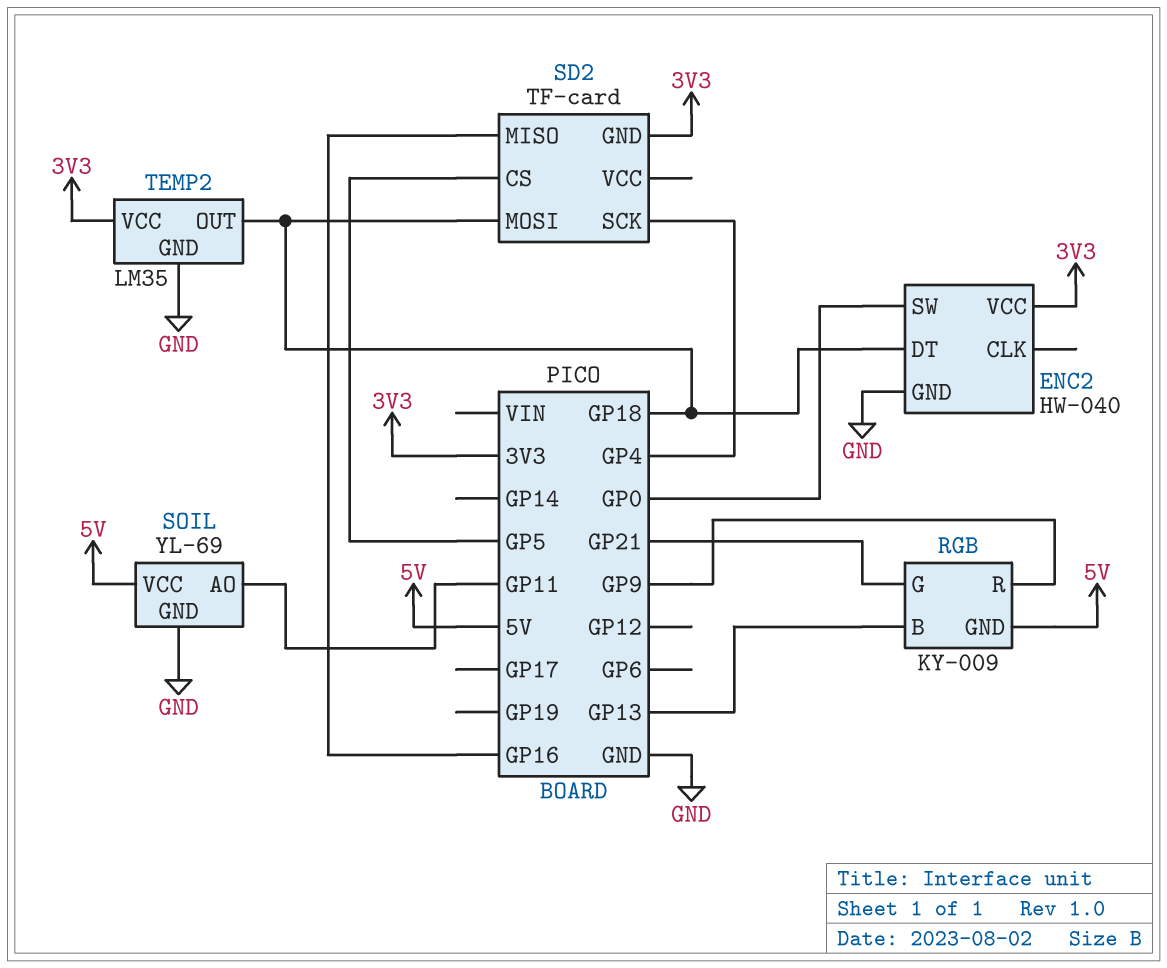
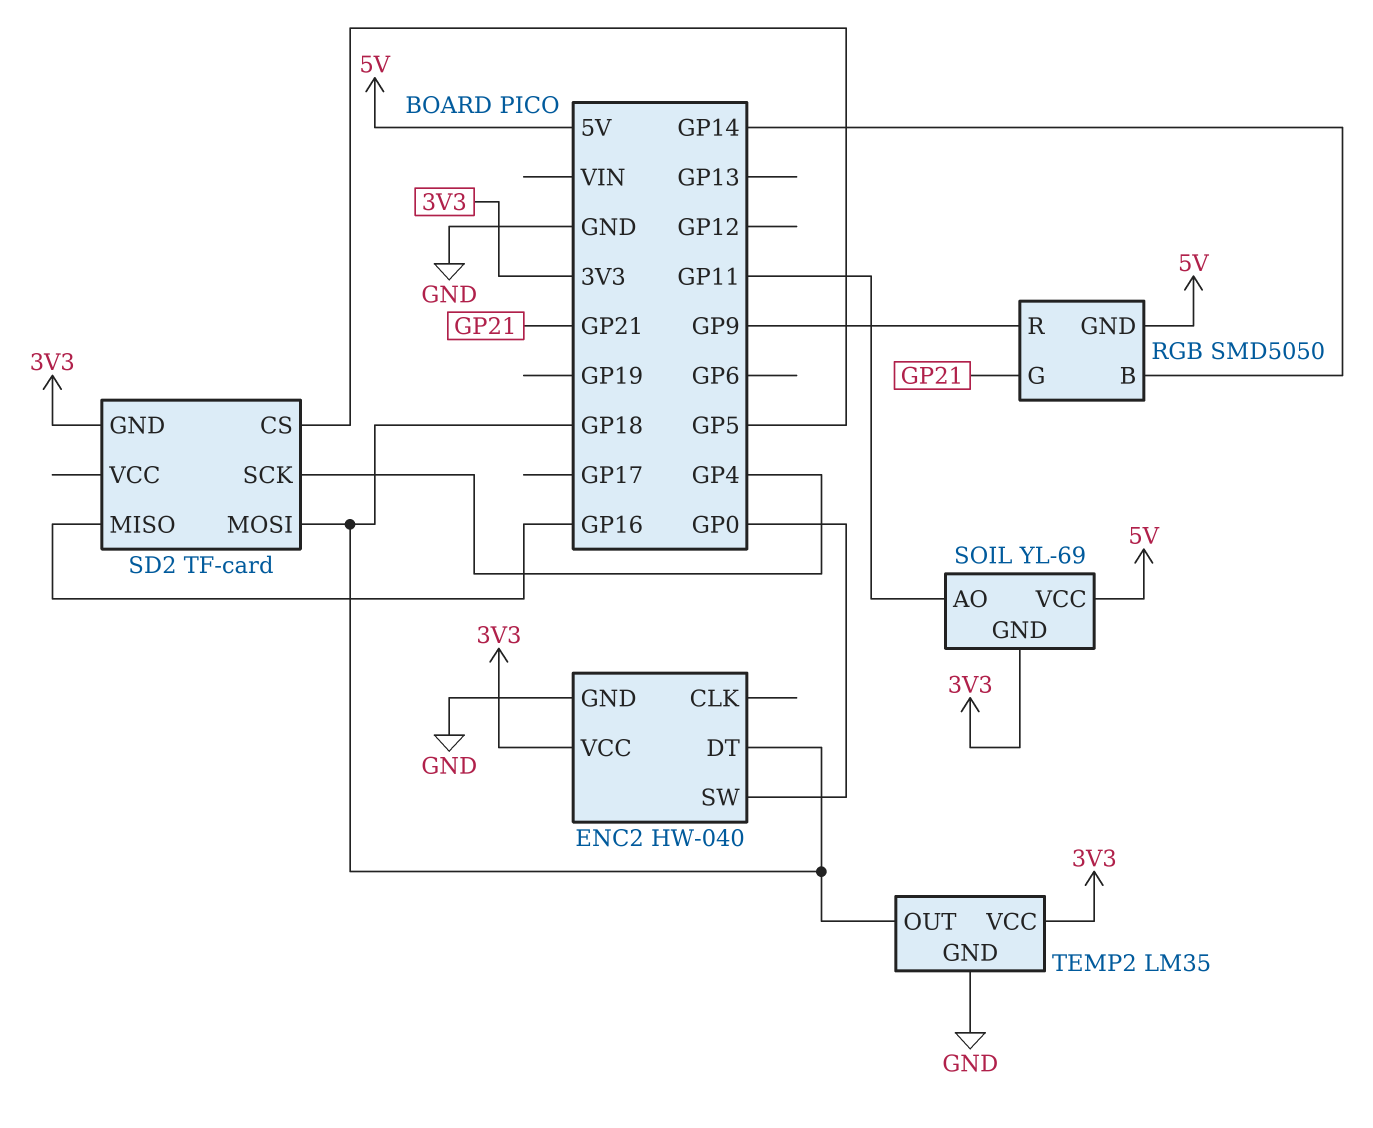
RGB: KY-009 -> SMD5050
RGB pin B: GP13 -> GP14
SOIL pin GND: GND -> 3V3

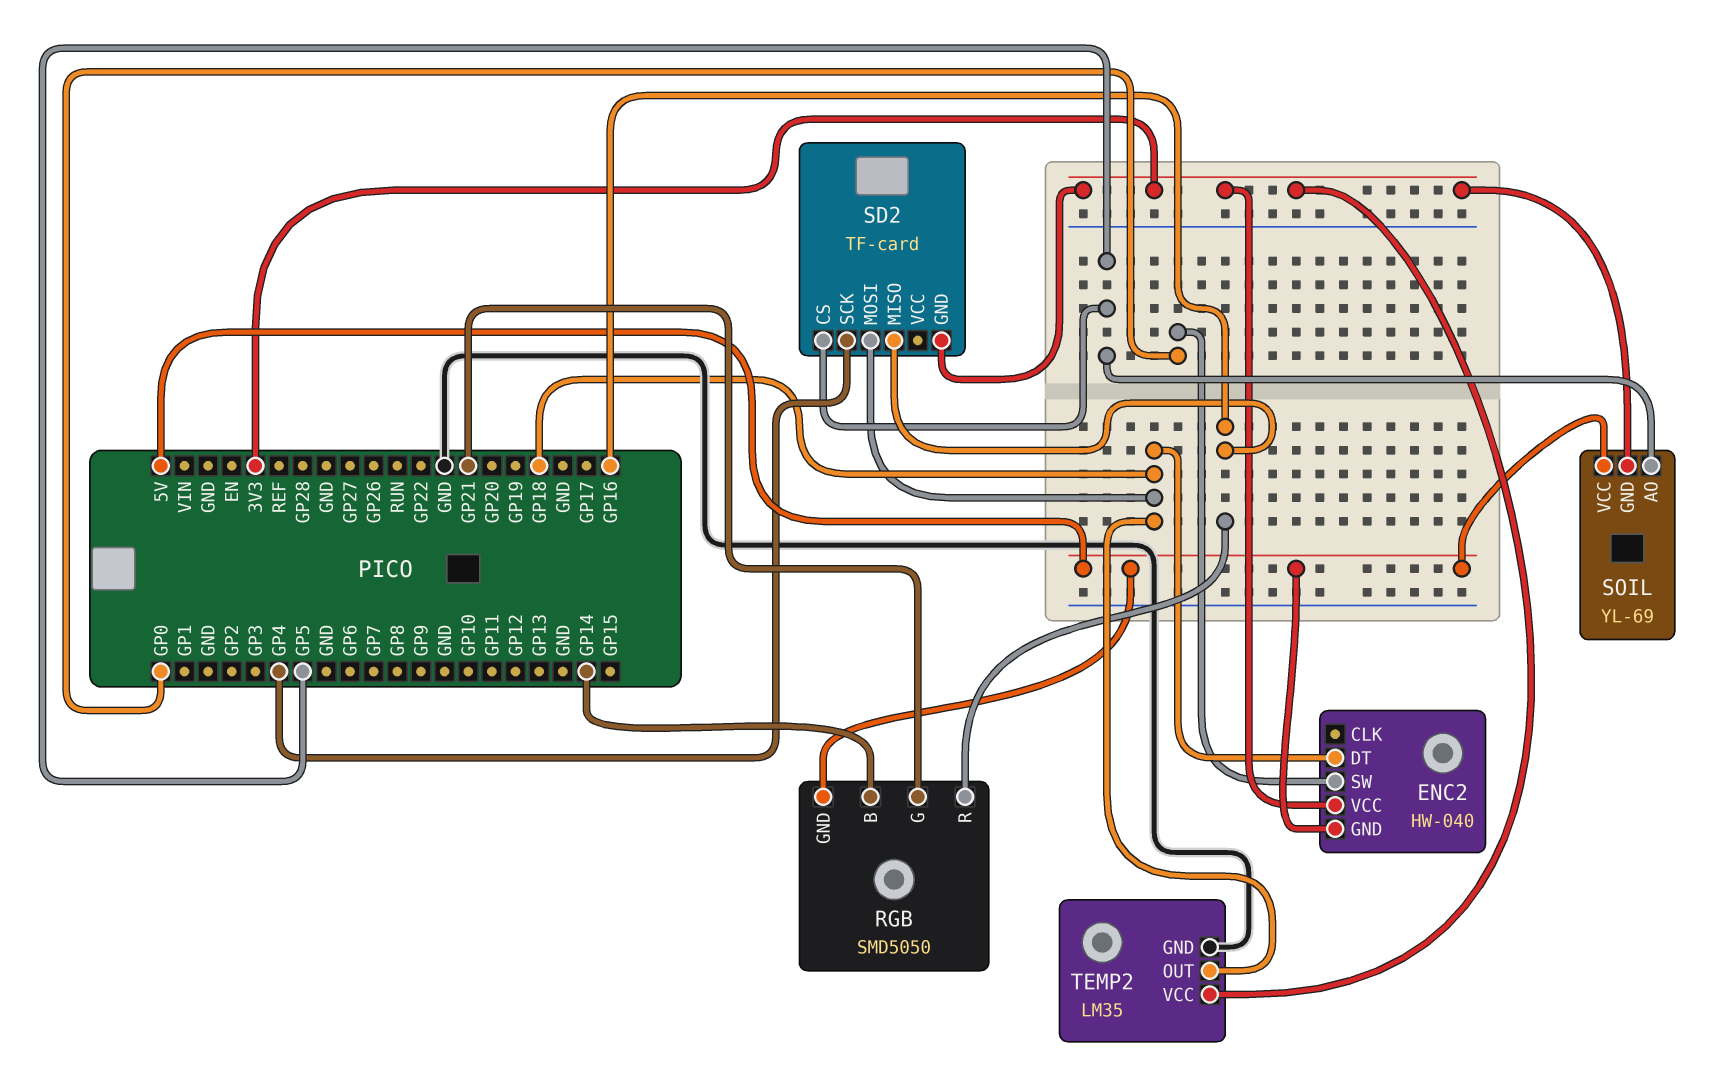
ENC2 pin GND: GND -> 5V
RGB pin R: GP9 -> GP16
SOIL pin AO: GP11 -> GP5

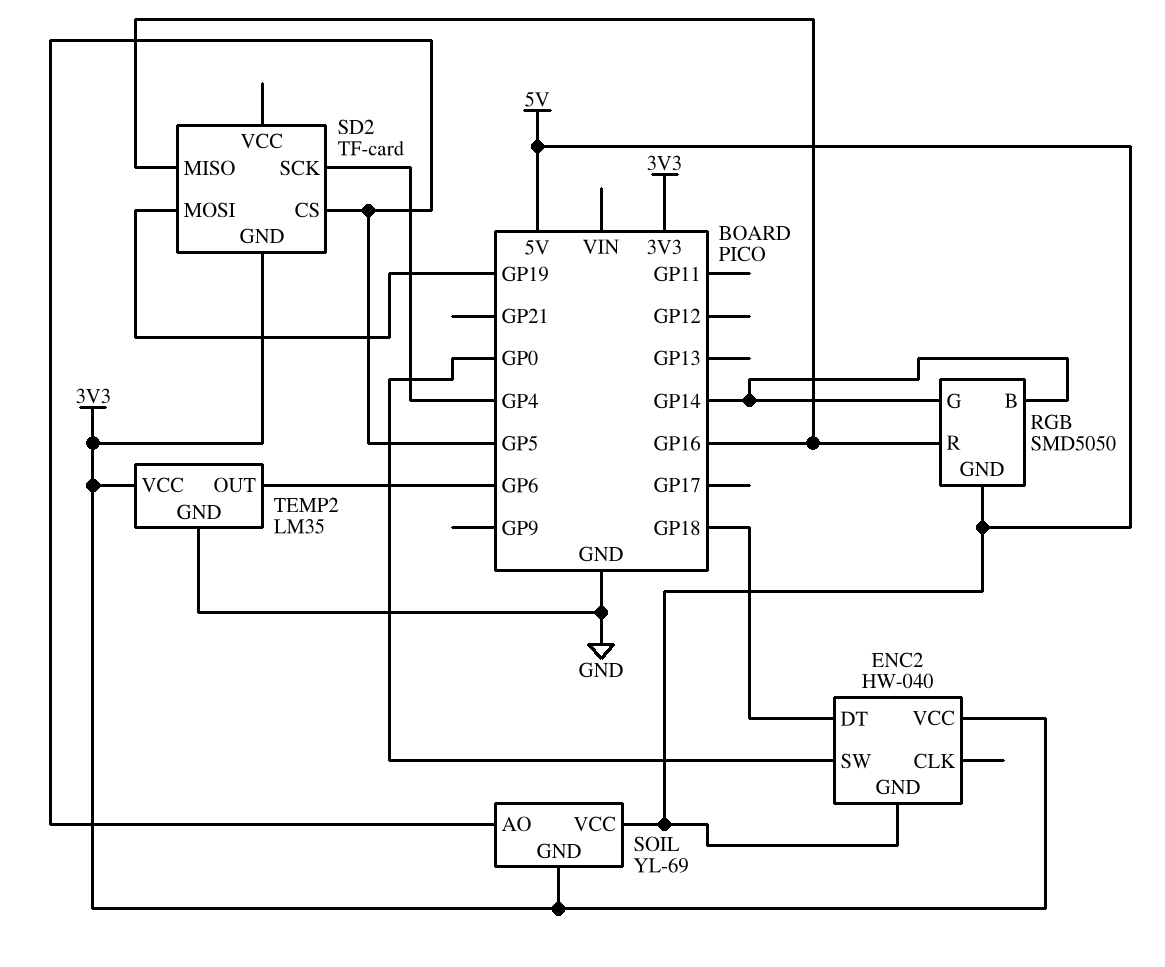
RGB pin G: GP21 -> GP14
SD2 pin MOSI: GP18 -> GP19
TEMP2 pin OUT: GP18 -> GP6

